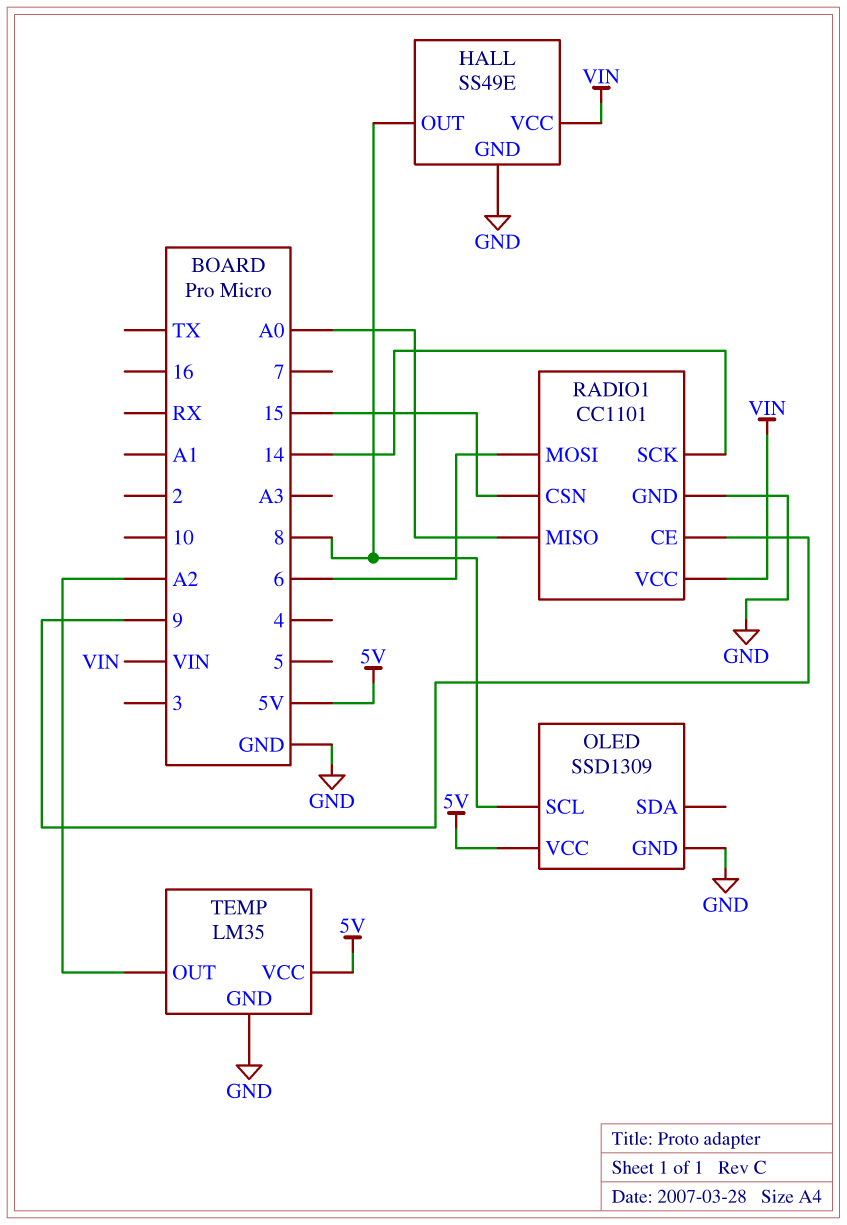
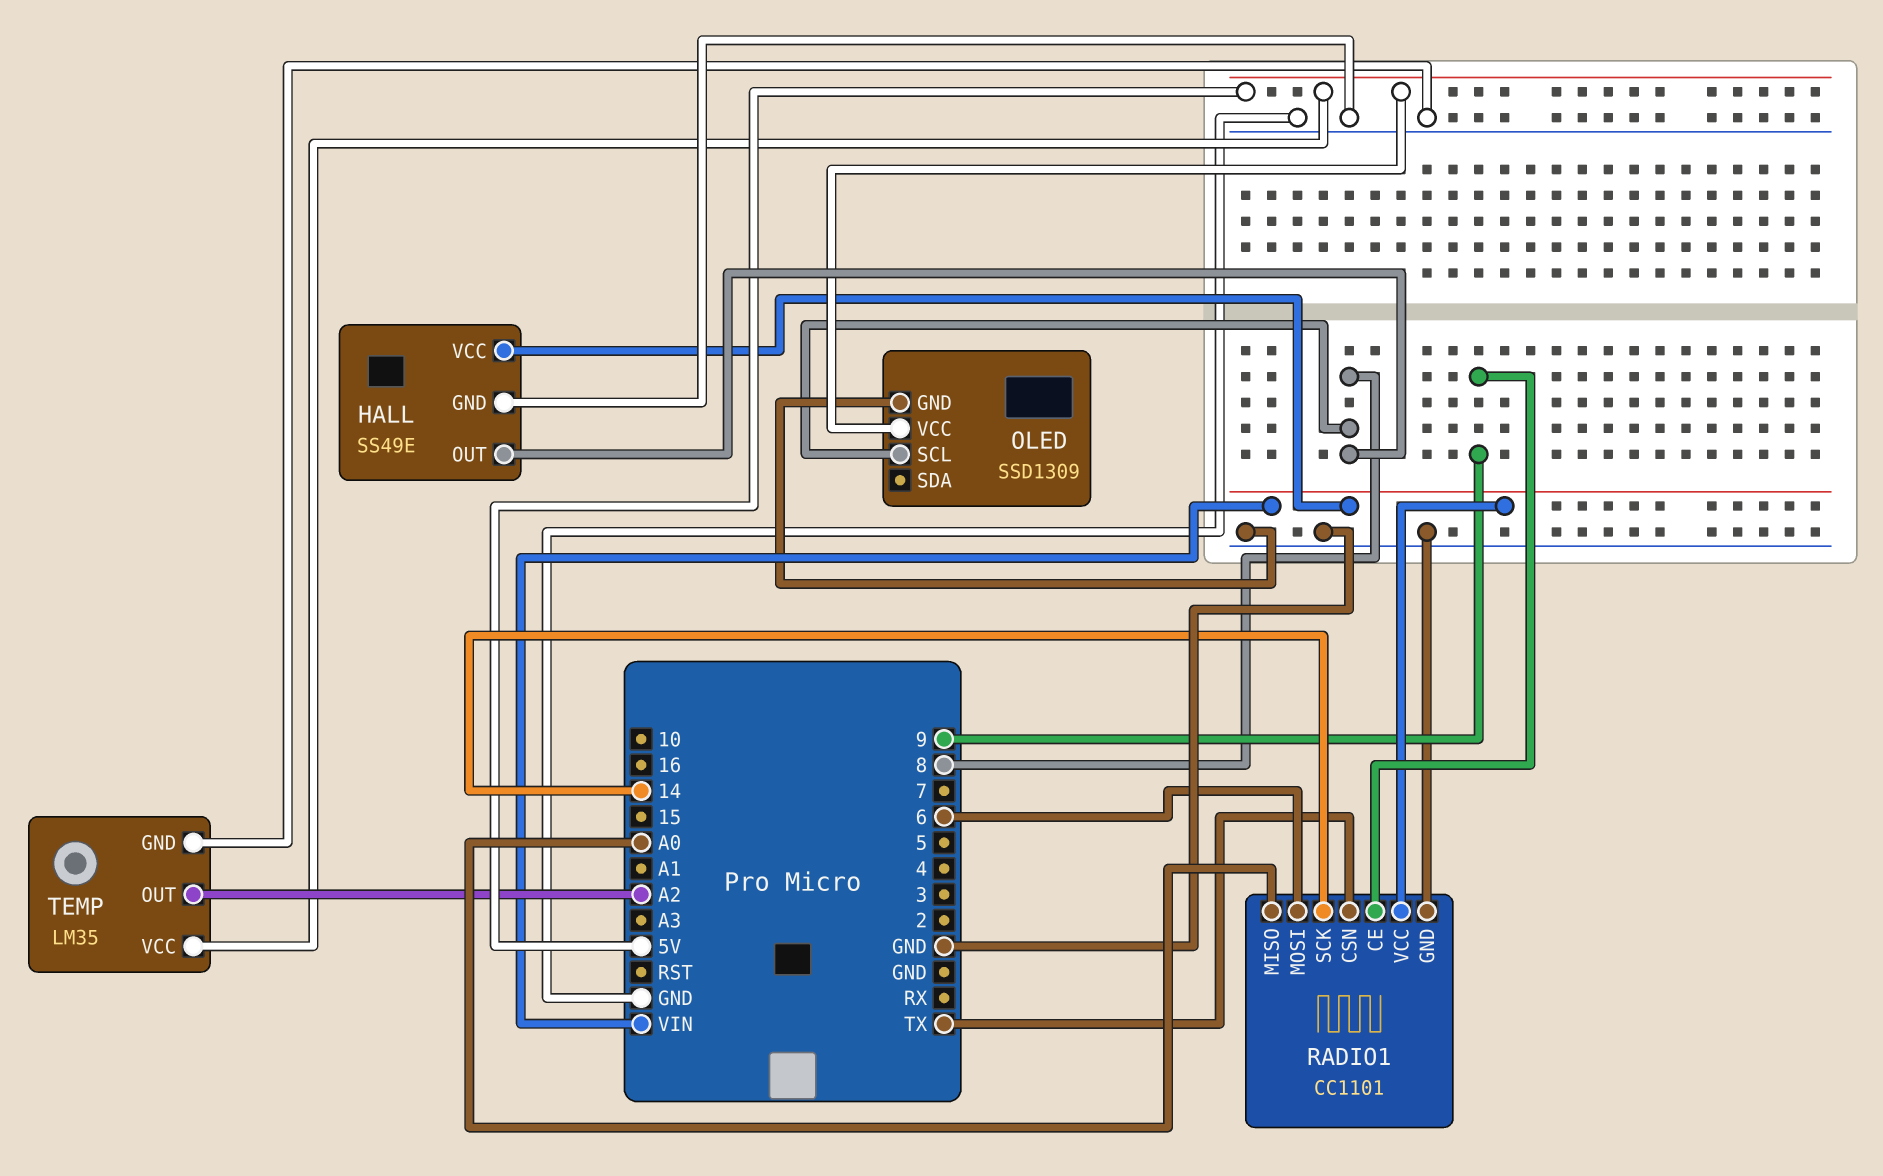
RADIO1 pin CSN: 15 -> TX

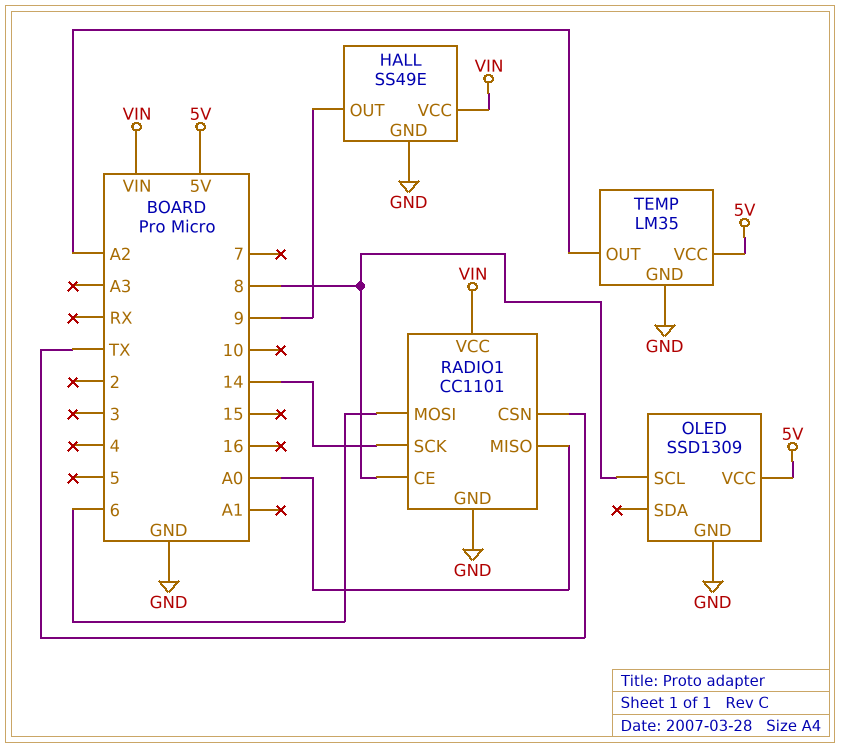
HALL pin OUT: 8 -> 9
RADIO1 pin CE: 9 -> 8

